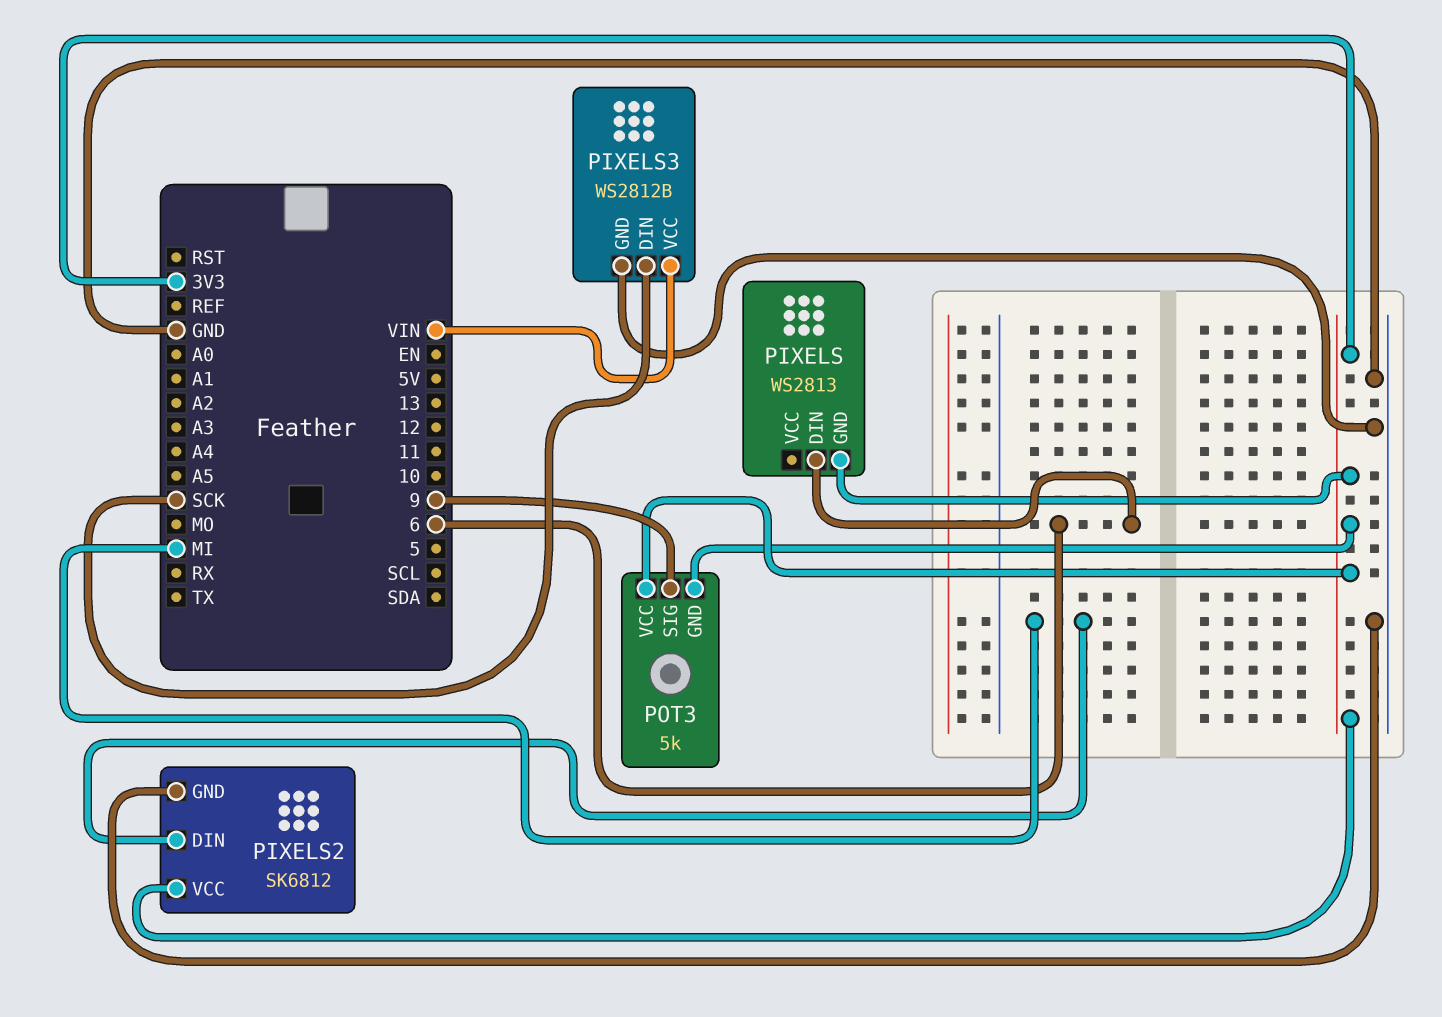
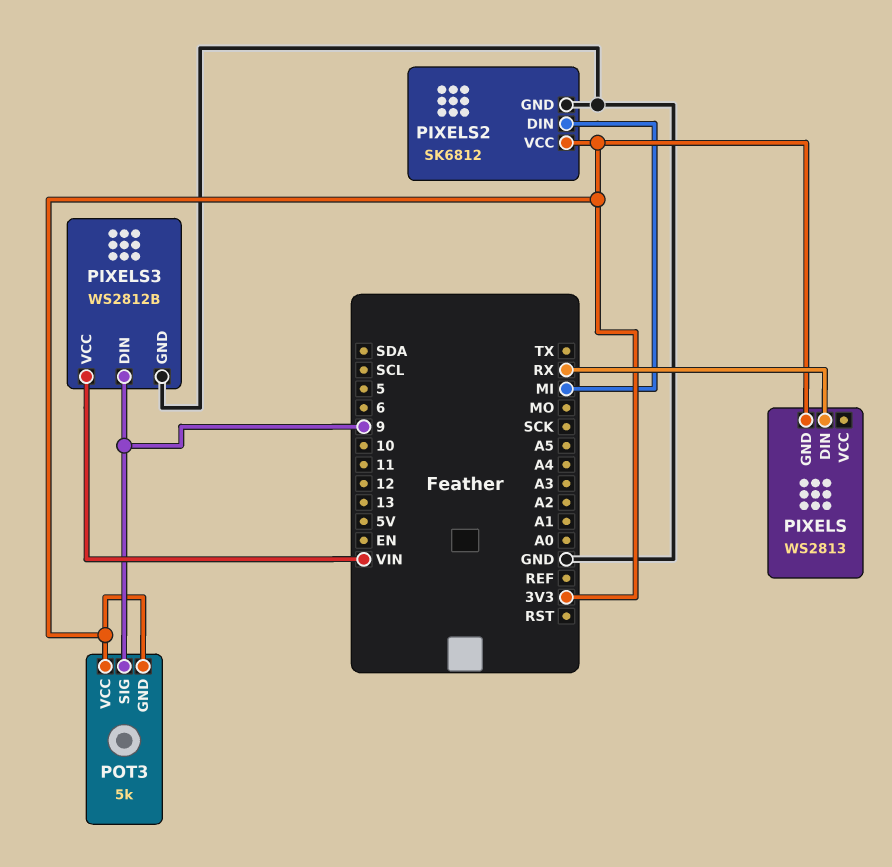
PIXELS pin DIN: 6 -> RX
PIXELS3 pin DIN: SCK -> 9

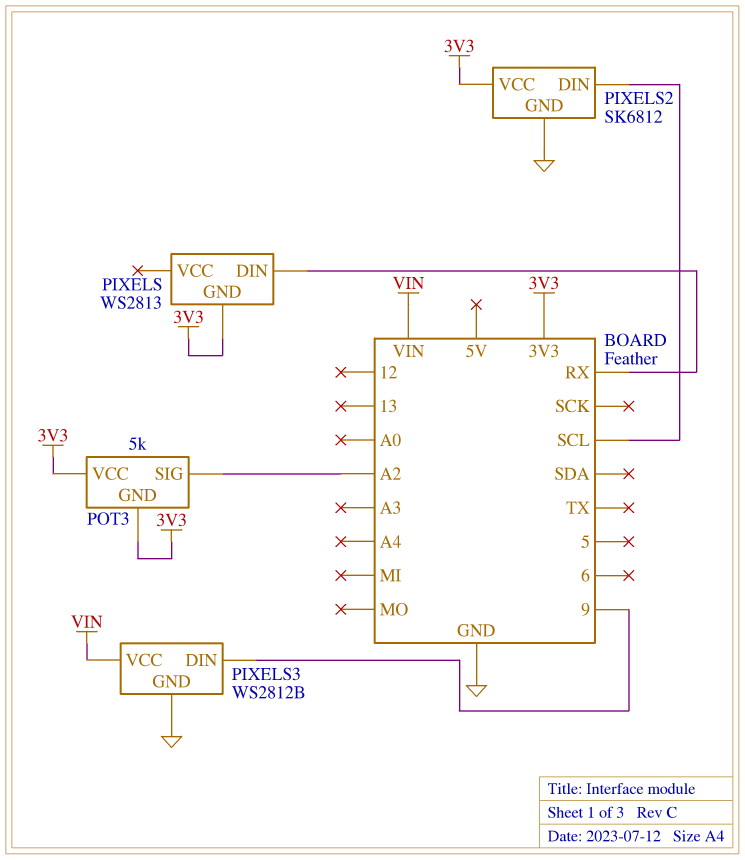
PIXELS2 pin DIN: MI -> SCL
POT3 pin SIG: 9 -> A2

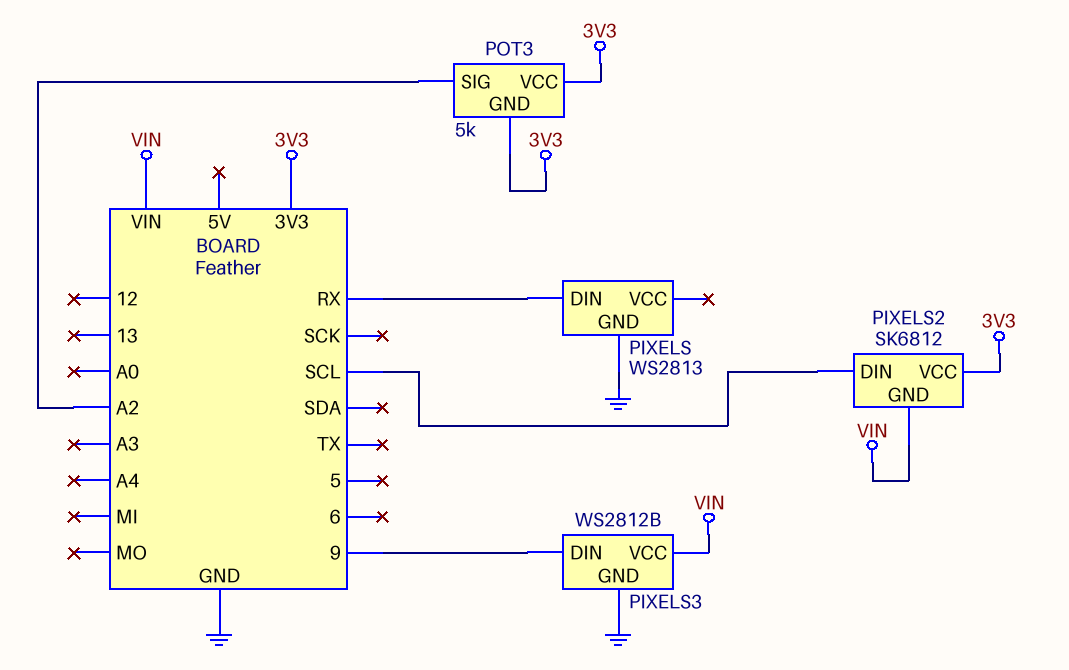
PIXELS pin GND: 3V3 -> GND
PIXELS2 pin GND: GND -> VIN

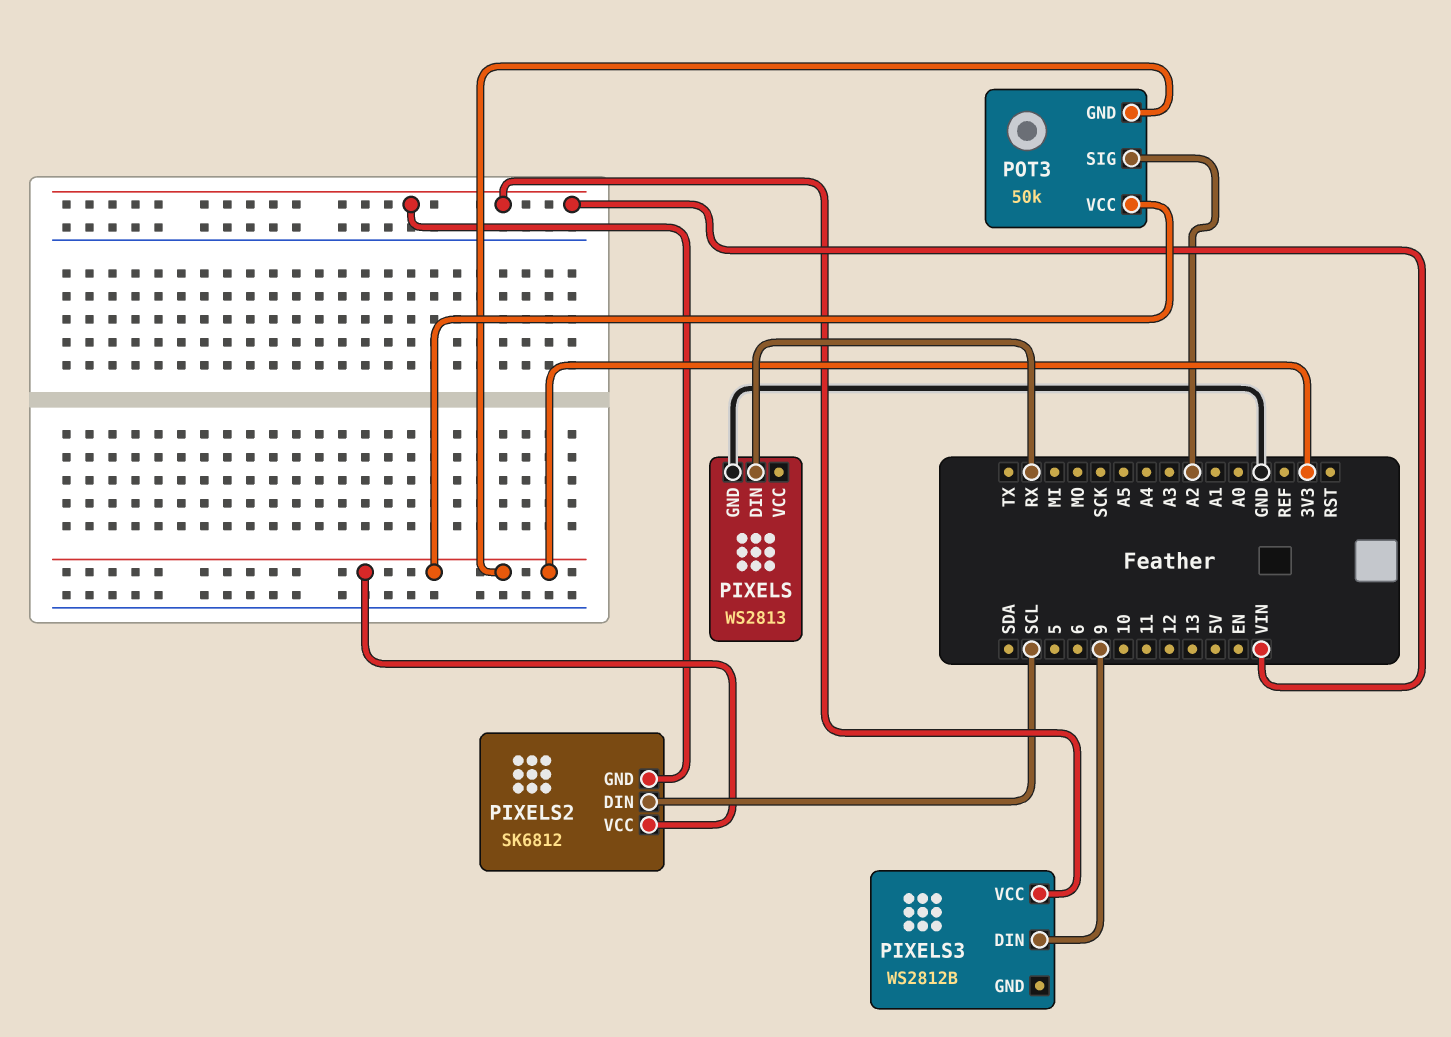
PIXELS3 pin GND: GND -> none
POT3: 5k -> 50k

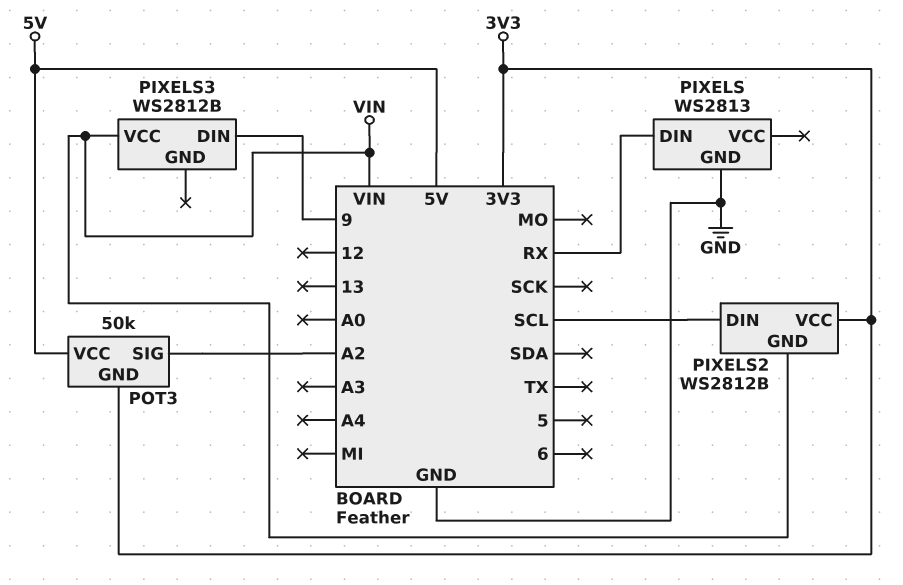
PIXELS2: SK6812 -> WS2812B
POT3 pin VCC: 3V3 -> 5V

